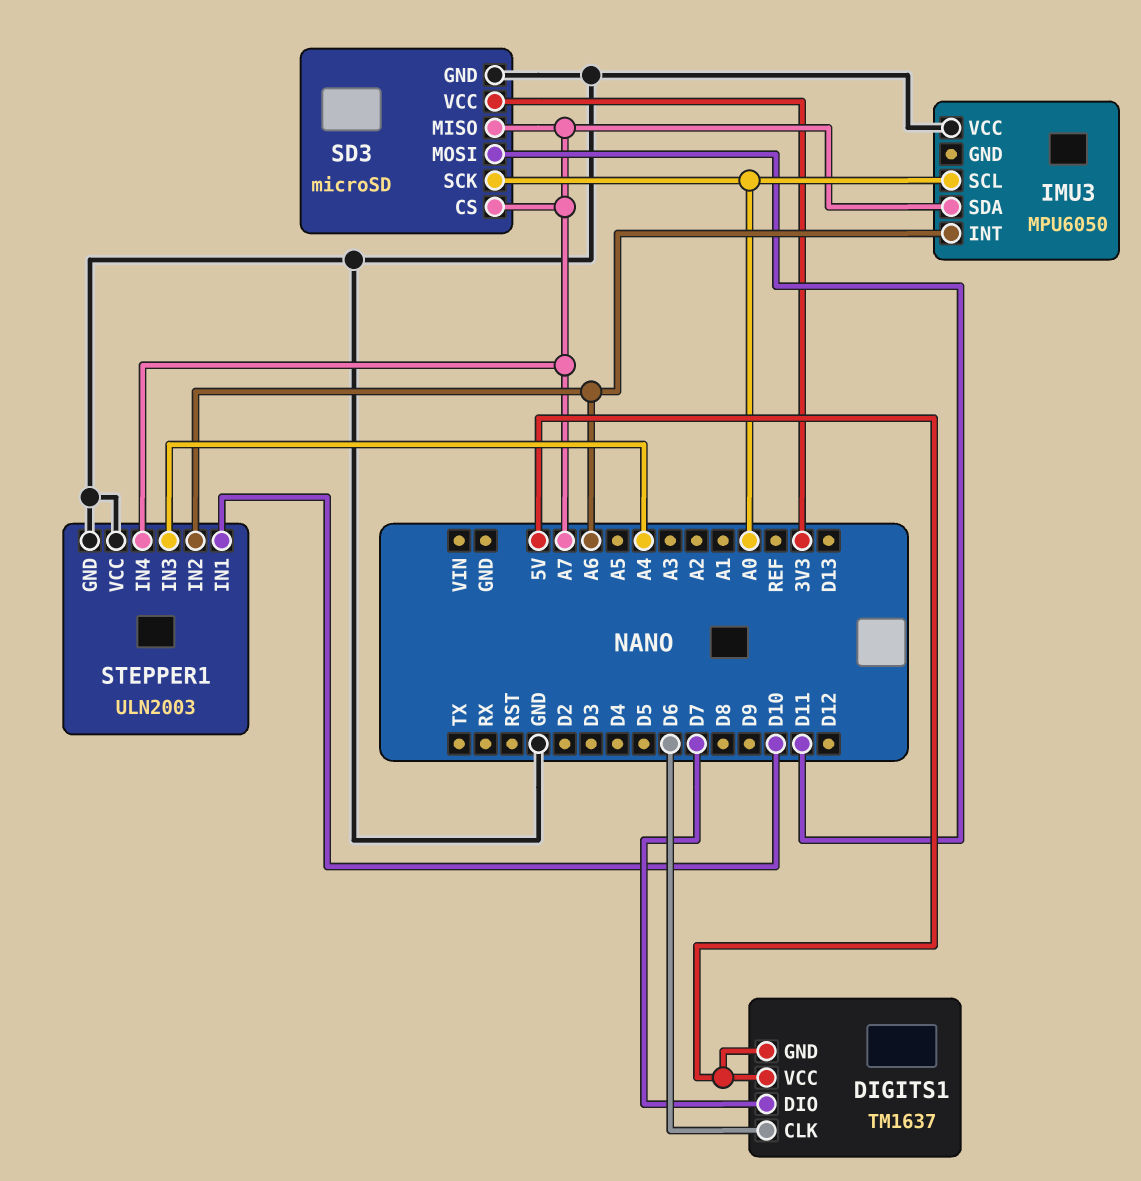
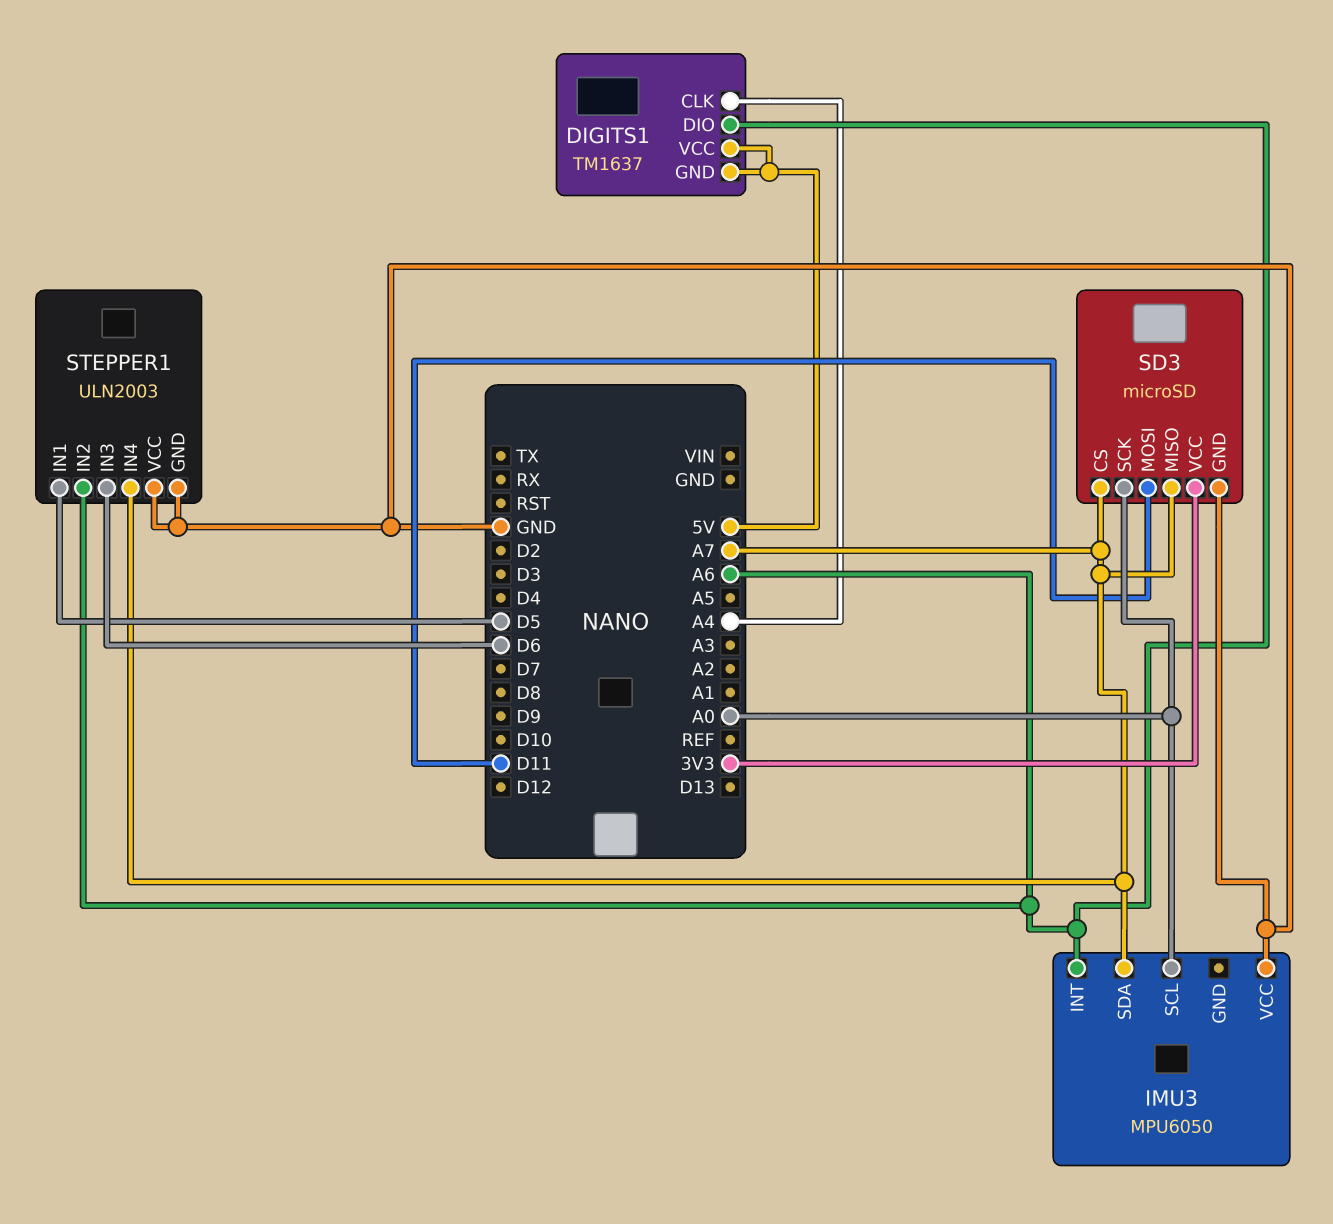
DIGITS1 pin CLK: D6 -> A4
DIGITS1 pin DIO: D7 -> A6
STEPPER1 pin IN1: D10 -> D5
STEPPER1 pin IN3: A4 -> D6

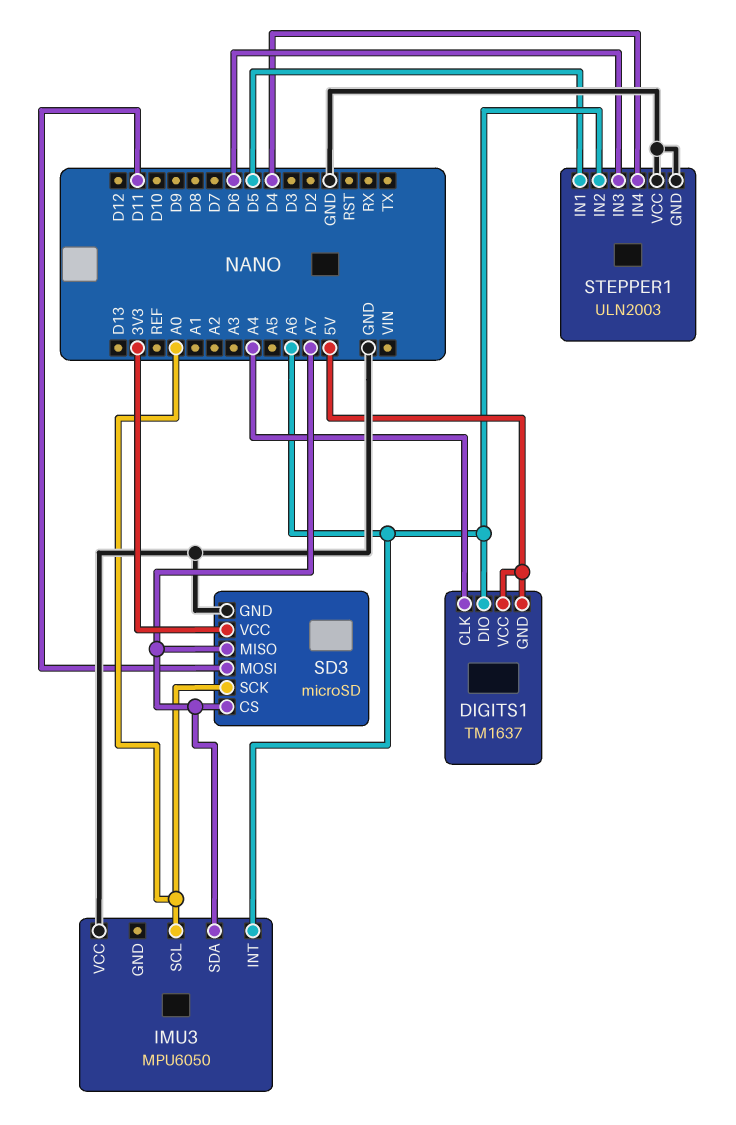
STEPPER1 pin IN4: A7 -> D4

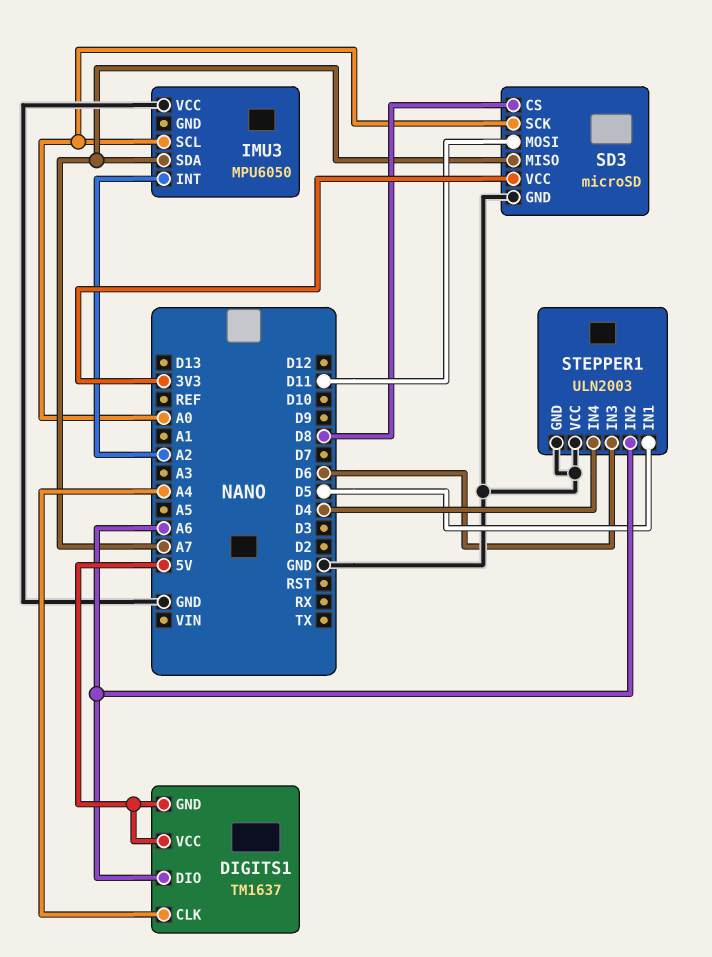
IMU3 pin INT: A6 -> A2
SD3 pin CS: A7 -> D8

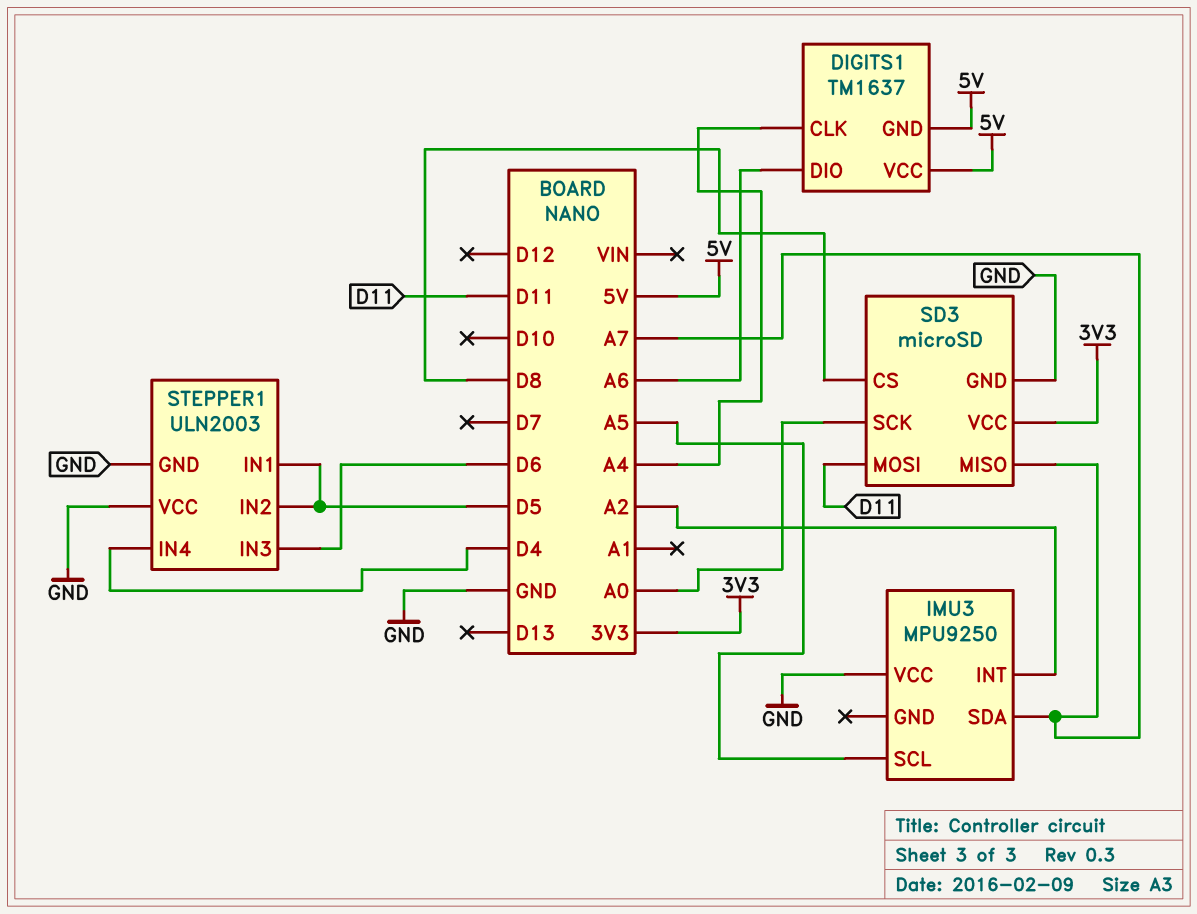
IMU3: MPU6050 -> MPU9250
IMU3 pin SCL: A0 -> A5
STEPPER1 pin IN2: A6 -> D5

